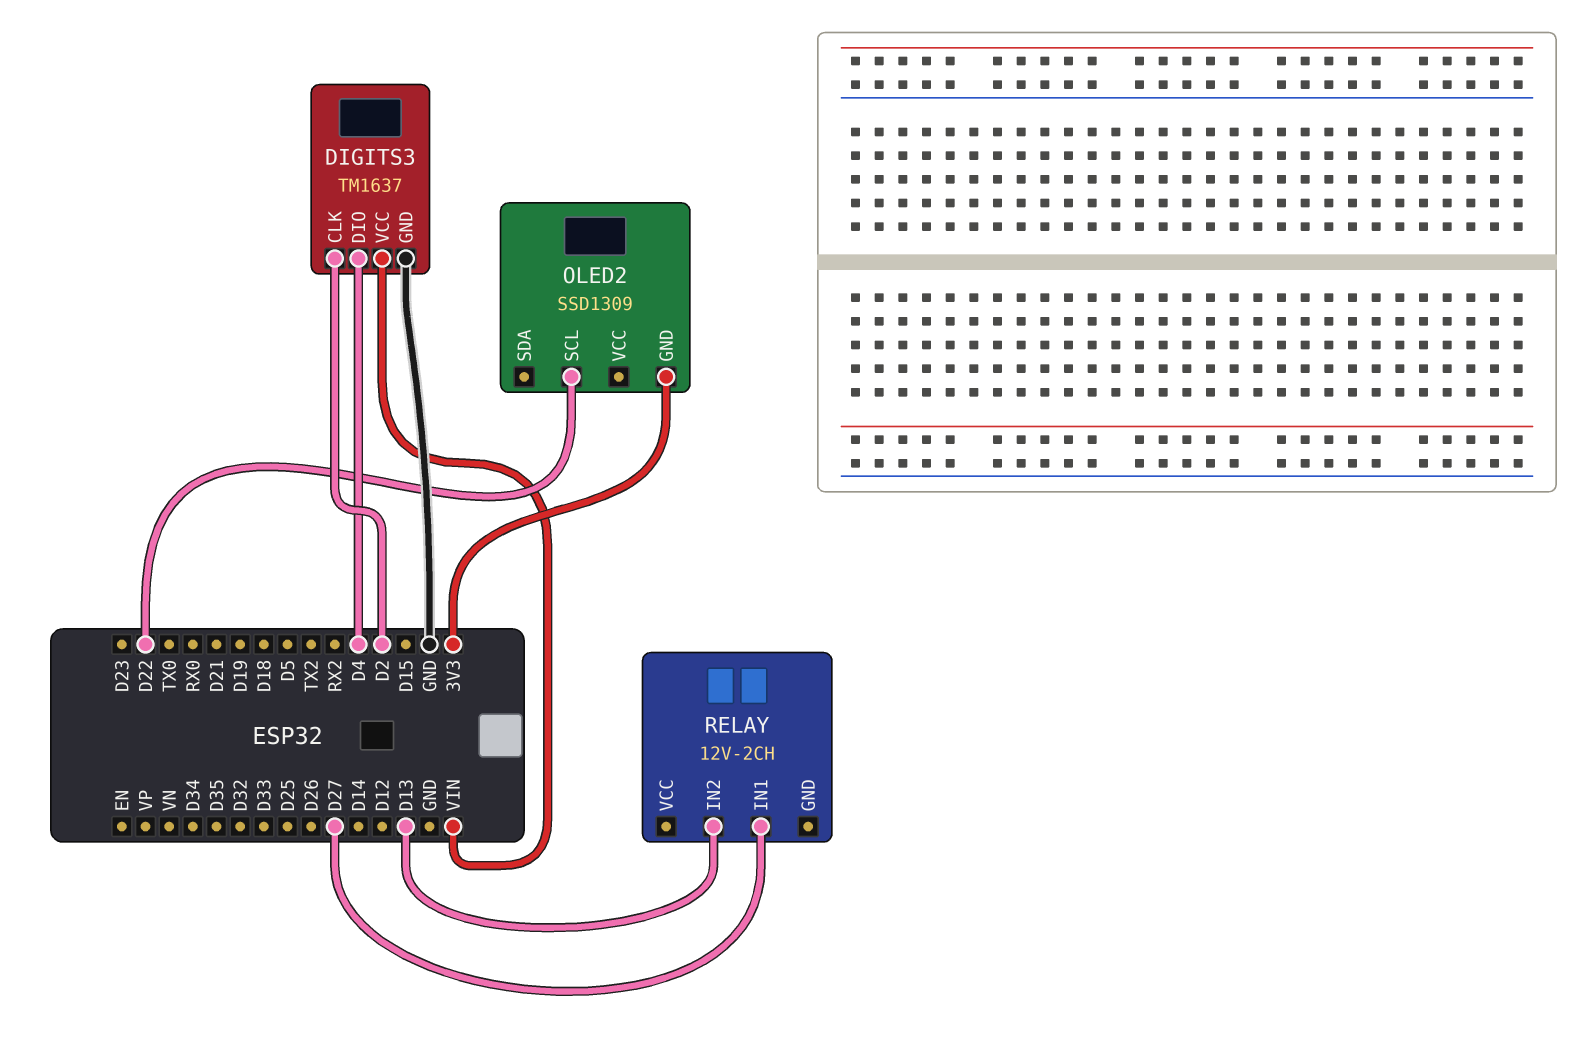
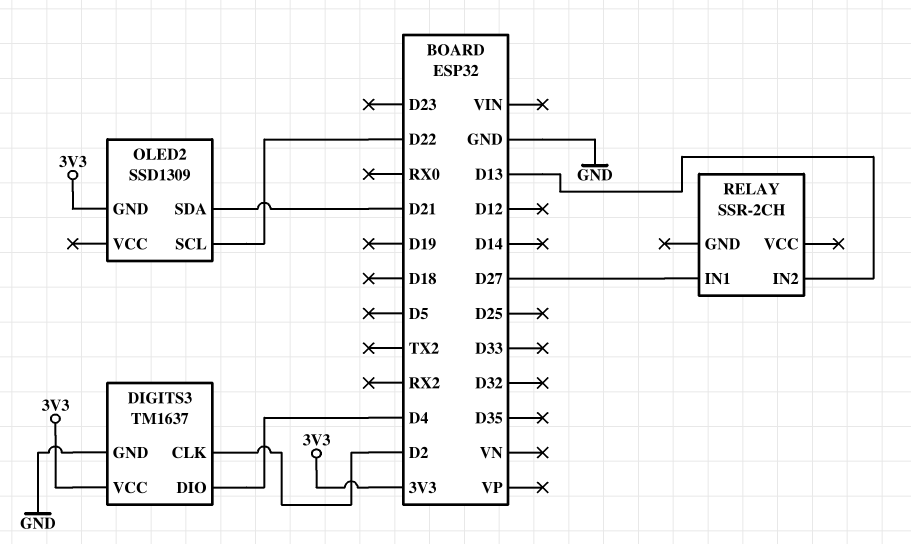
DIGITS3 pin VCC: VIN -> 3V3
OLED2 pin SDA: none -> D21
RELAY: 12V-2CH -> SSR-2CH

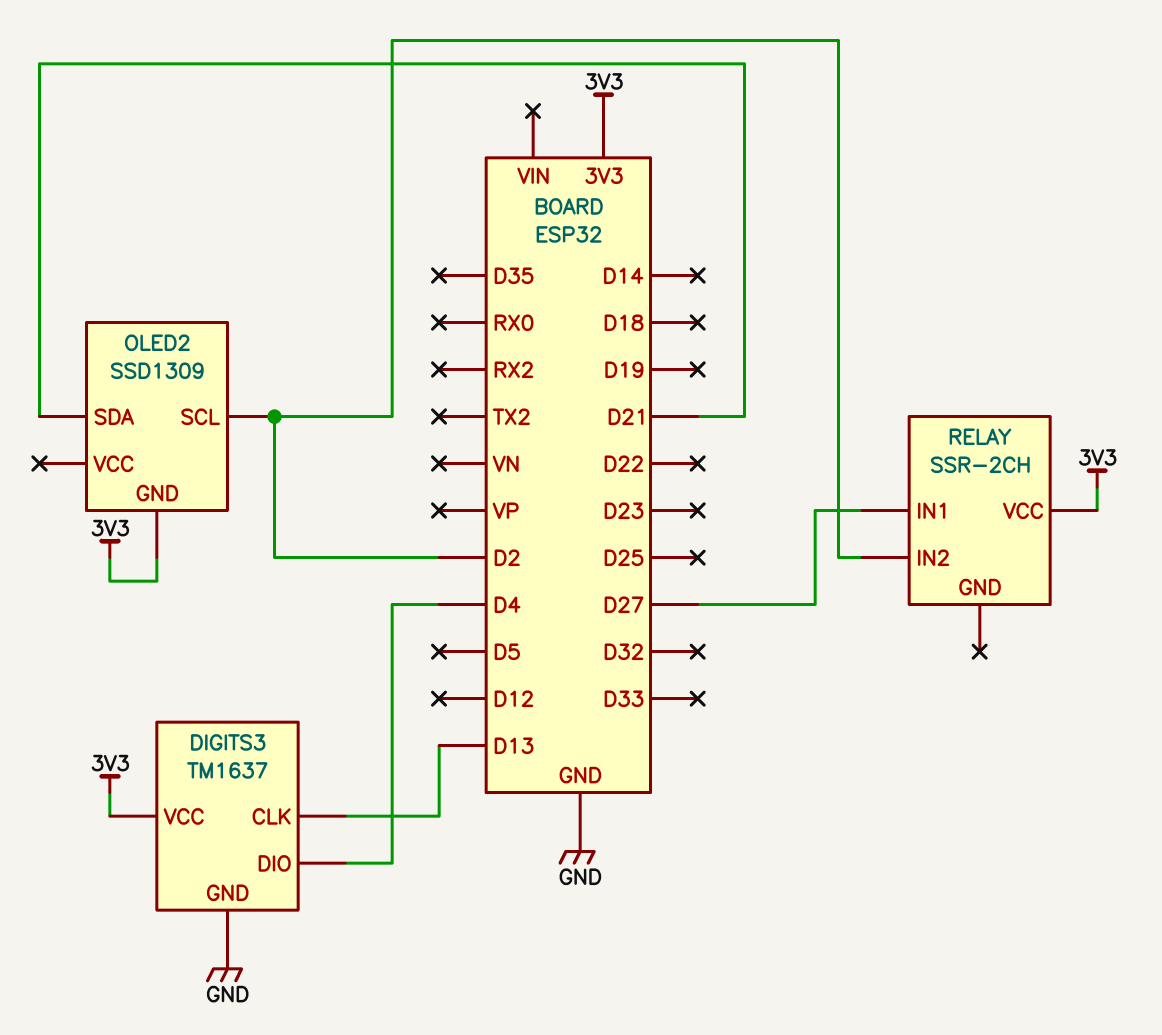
DIGITS3 pin CLK: D2 -> D13
OLED2 pin SCL: D22 -> D2
RELAY pin IN2: D13 -> D2
RELAY pin VCC: none -> 3V3

